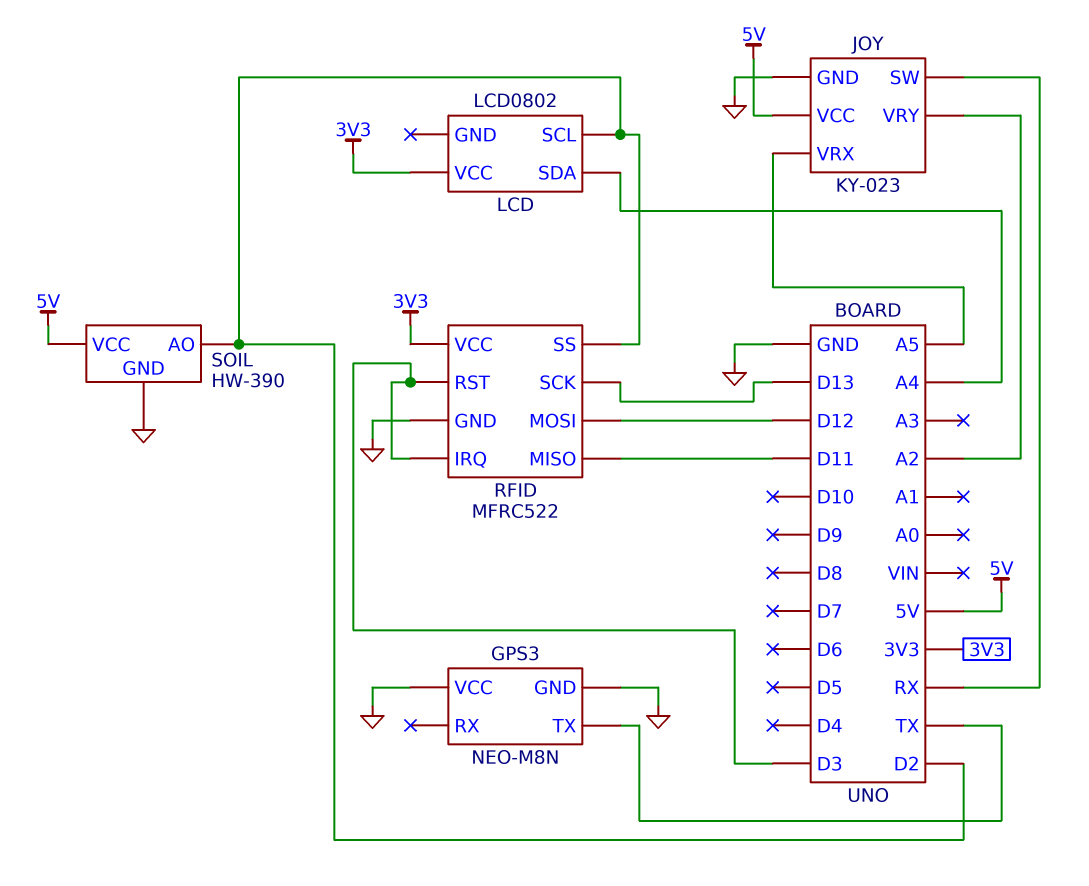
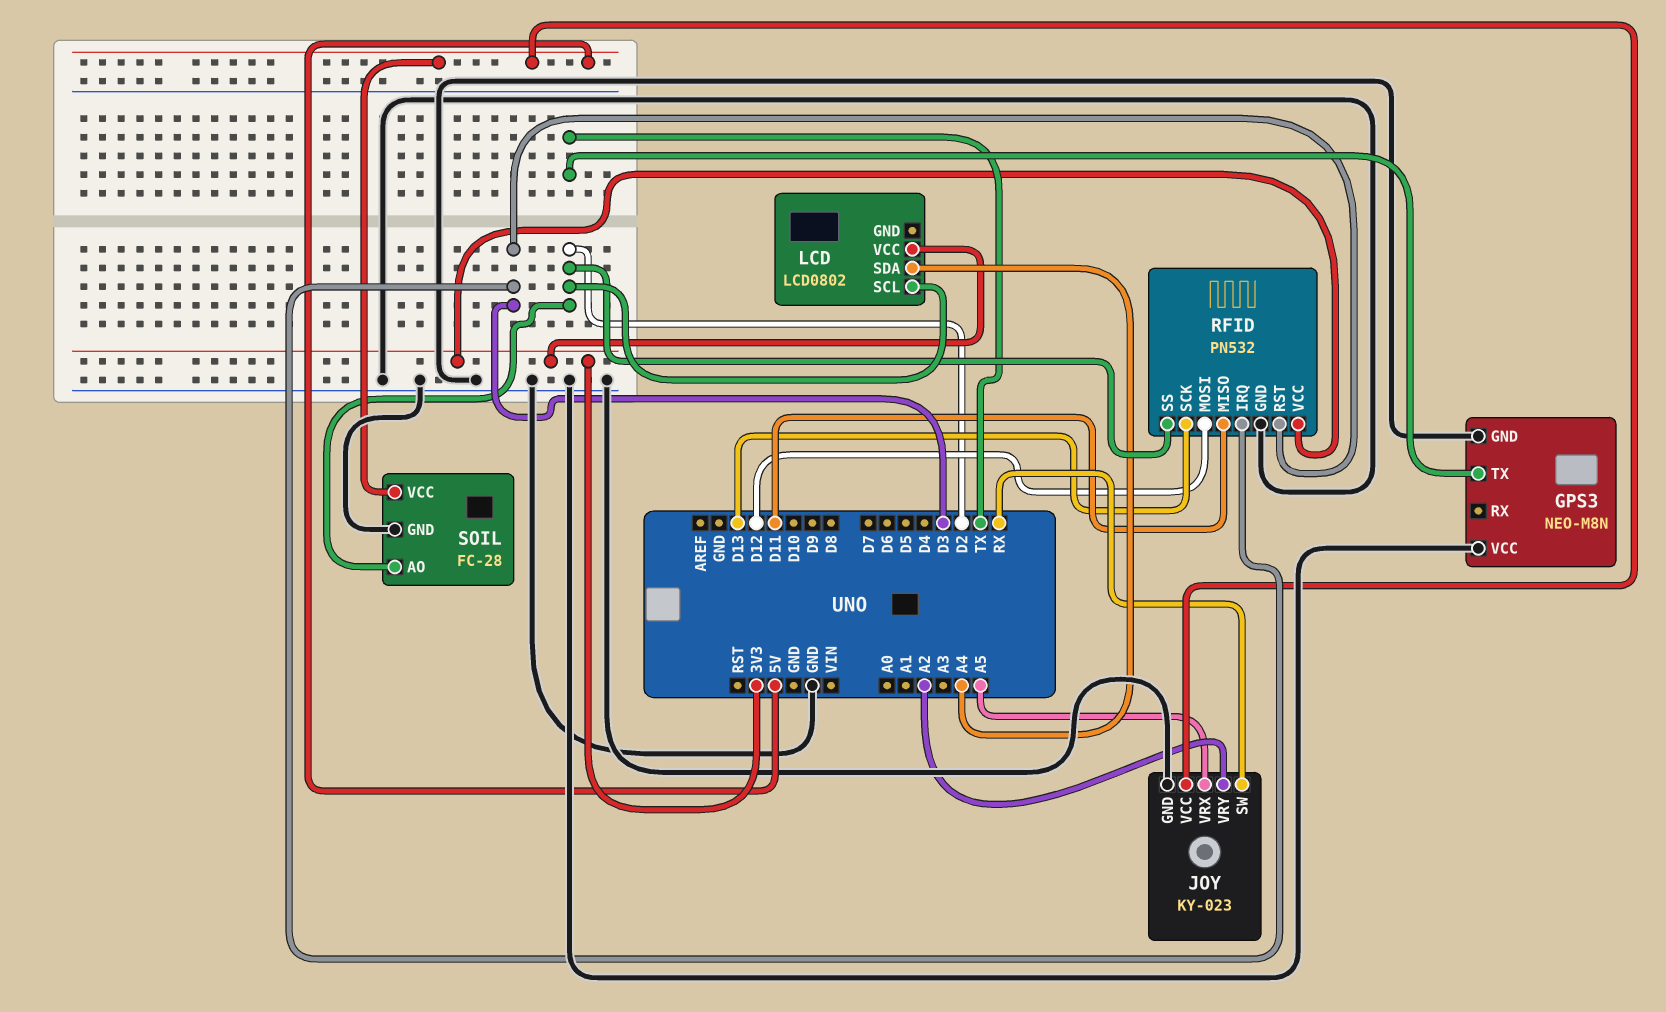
RFID: MFRC522 -> PN532
SOIL: HW-390 -> FC-28

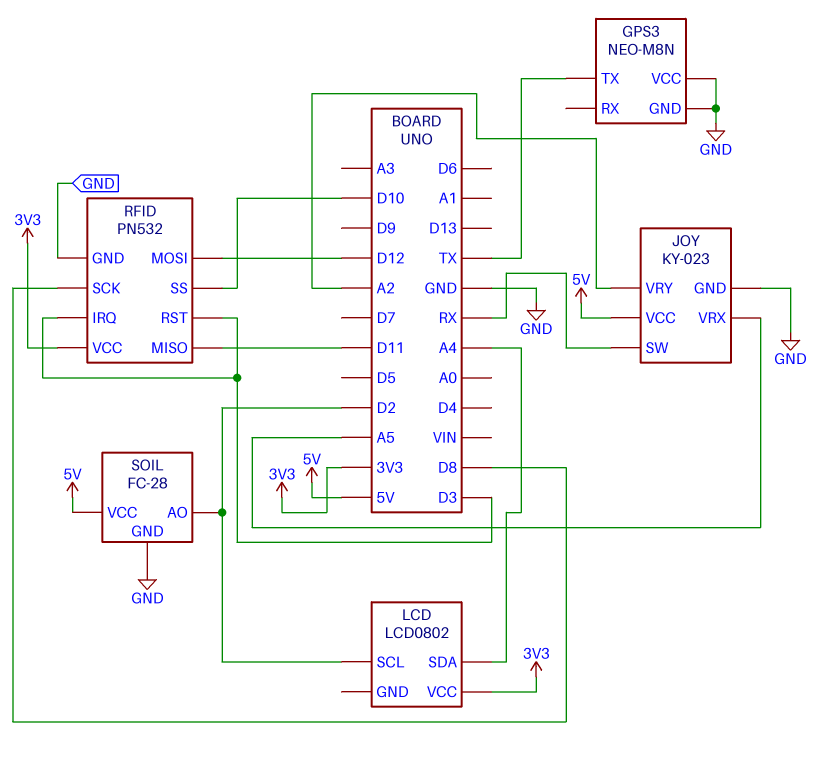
RFID pin SCK: D13 -> D8
RFID pin SS: D2 -> D10

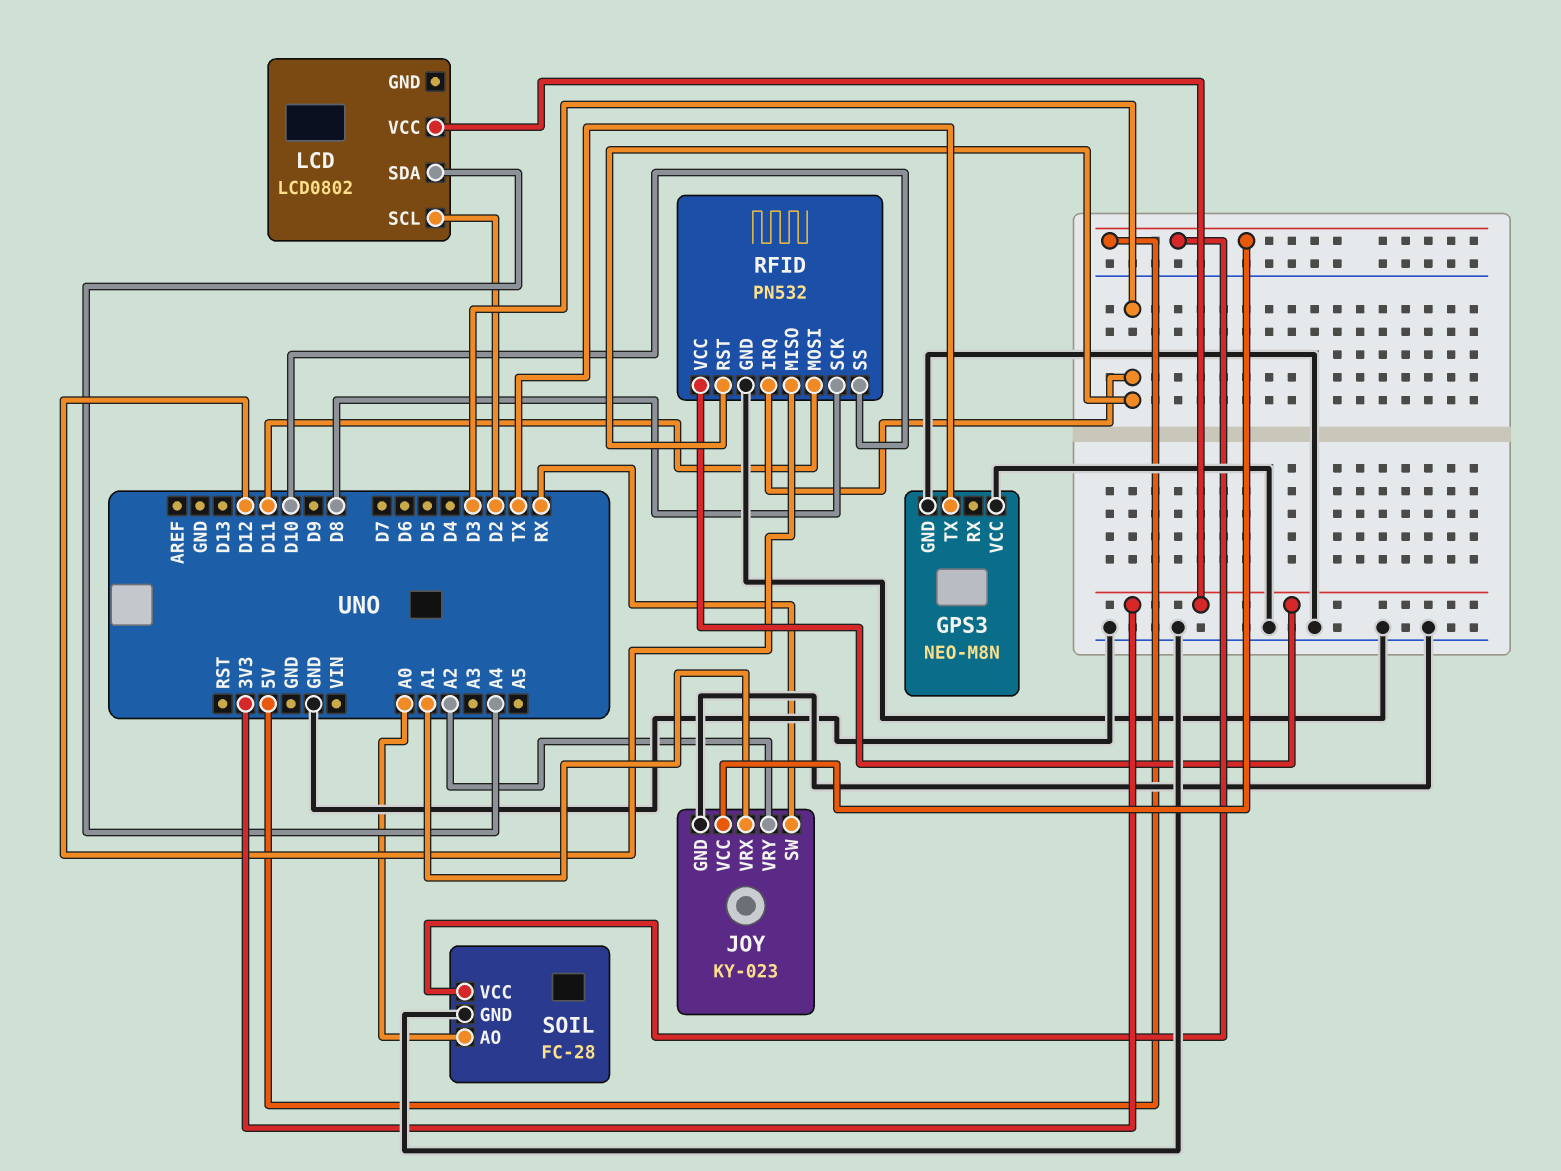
JOY pin VRX: A5 -> A1
RFID pin MISO: D11 -> D12
RFID pin MOSI: D12 -> D11
SOIL pin AO: D2 -> A0

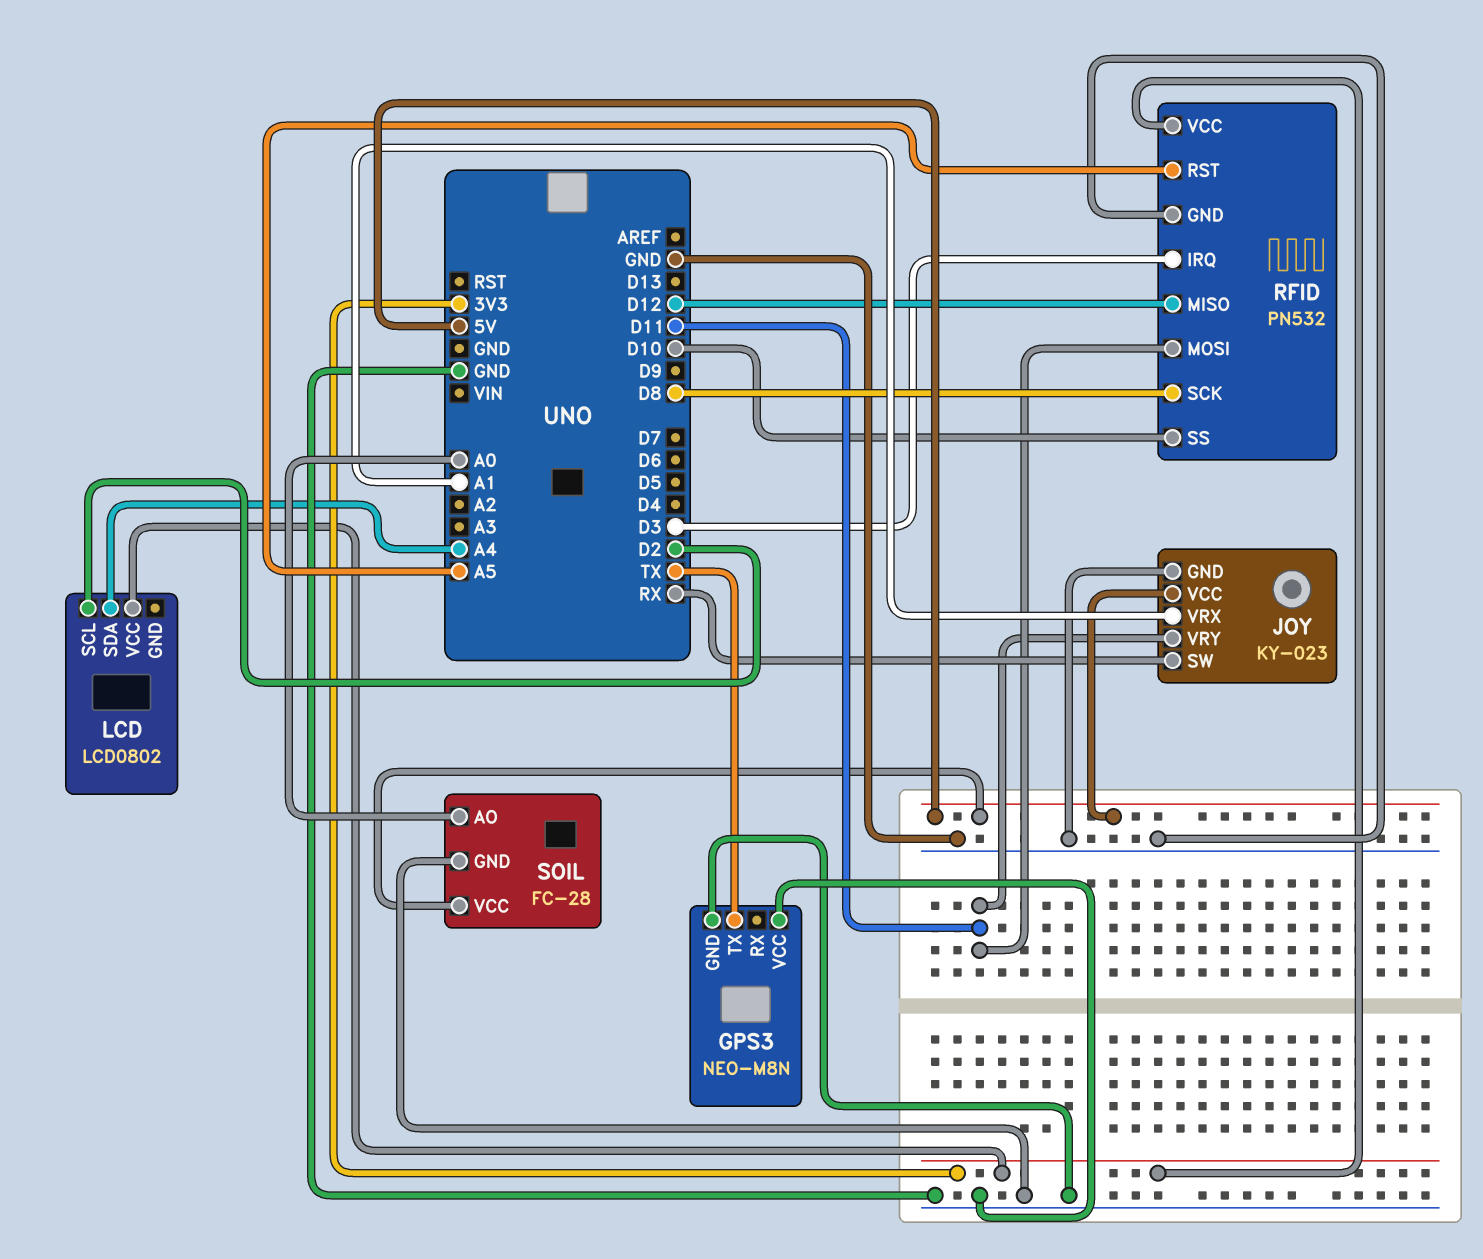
JOY pin VRY: A2 -> D11
RFID pin RST: D3 -> A5

